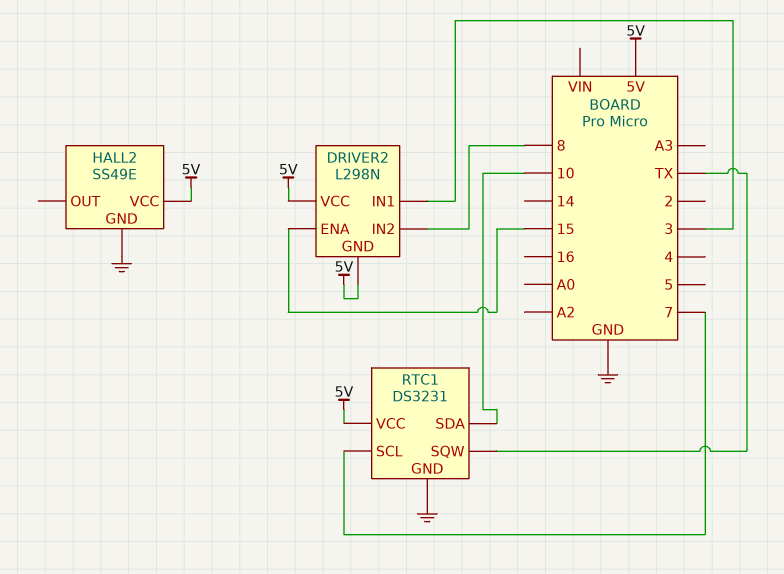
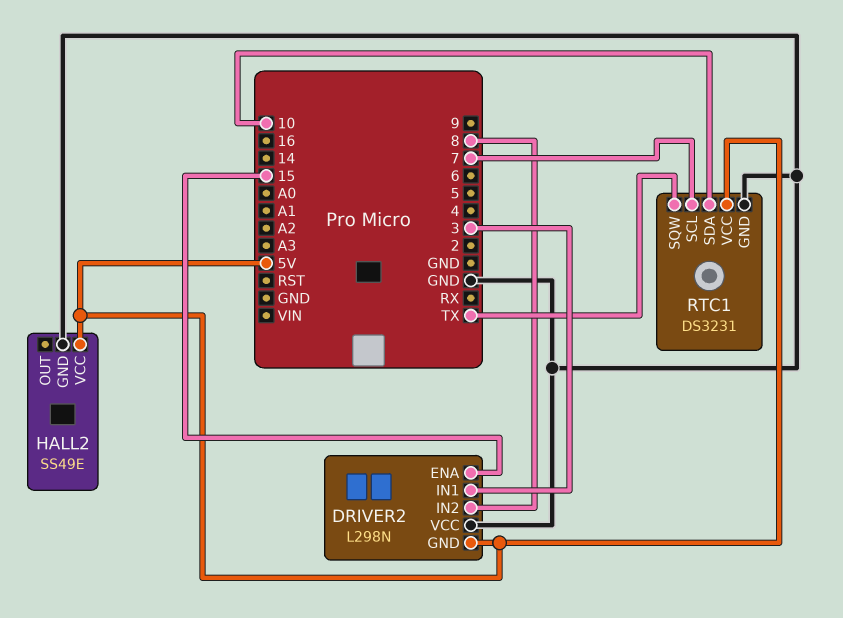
DRIVER2 pin VCC: 5V -> GND

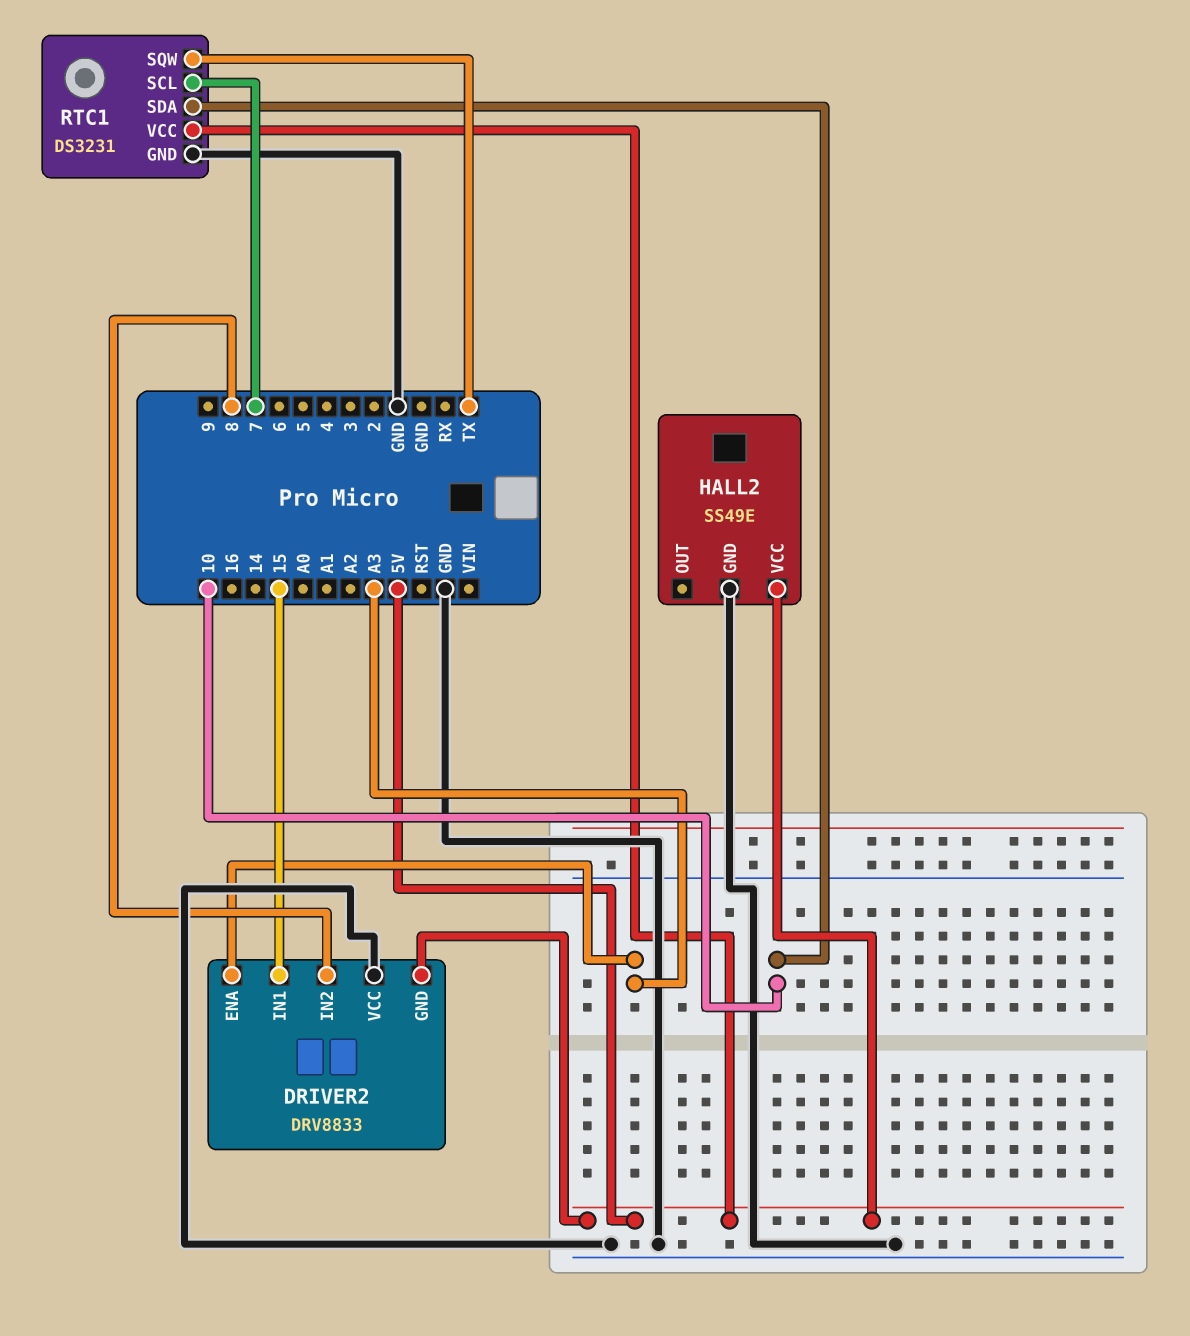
DRIVER2: L298N -> DRV8833
DRIVER2 pin ENA: 15 -> A3
DRIVER2 pin IN1: 3 -> 15

